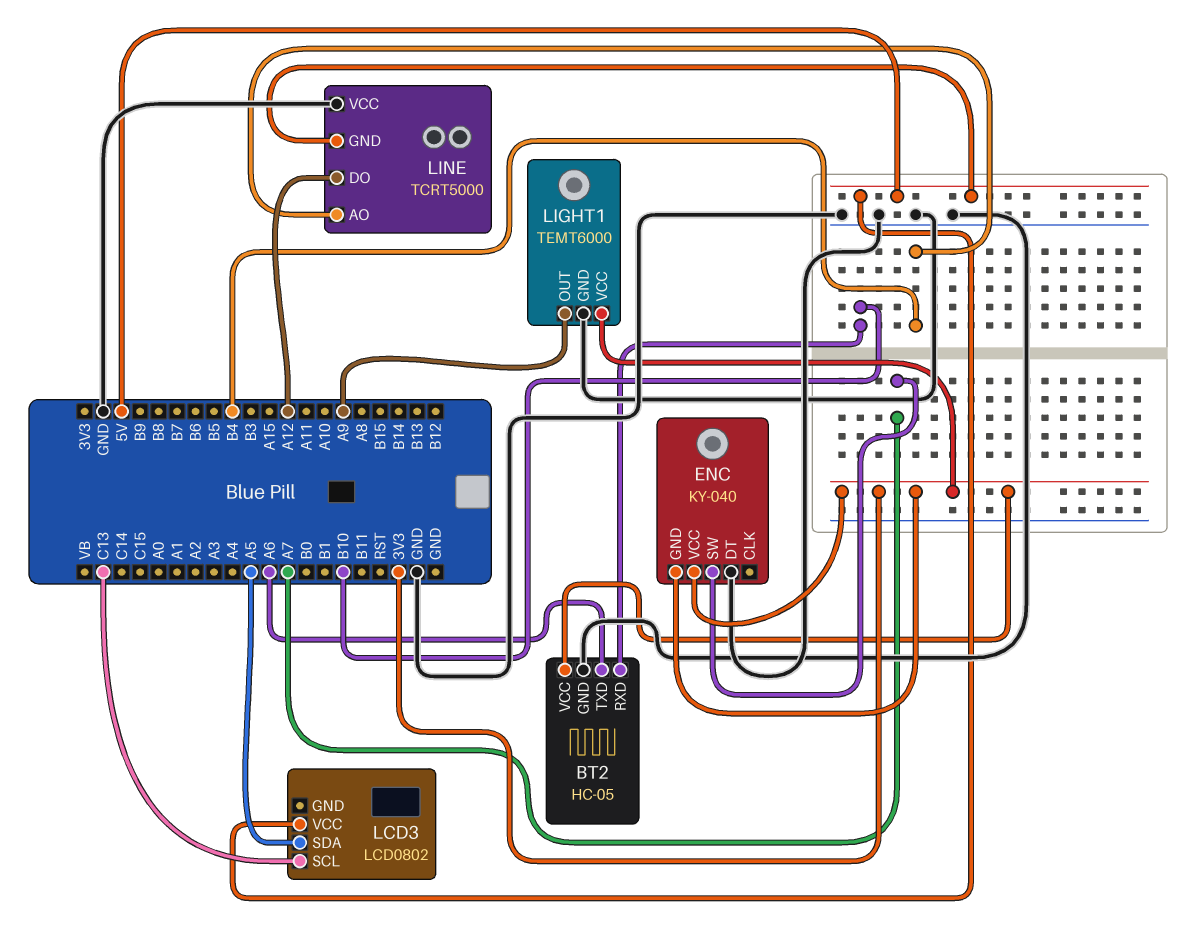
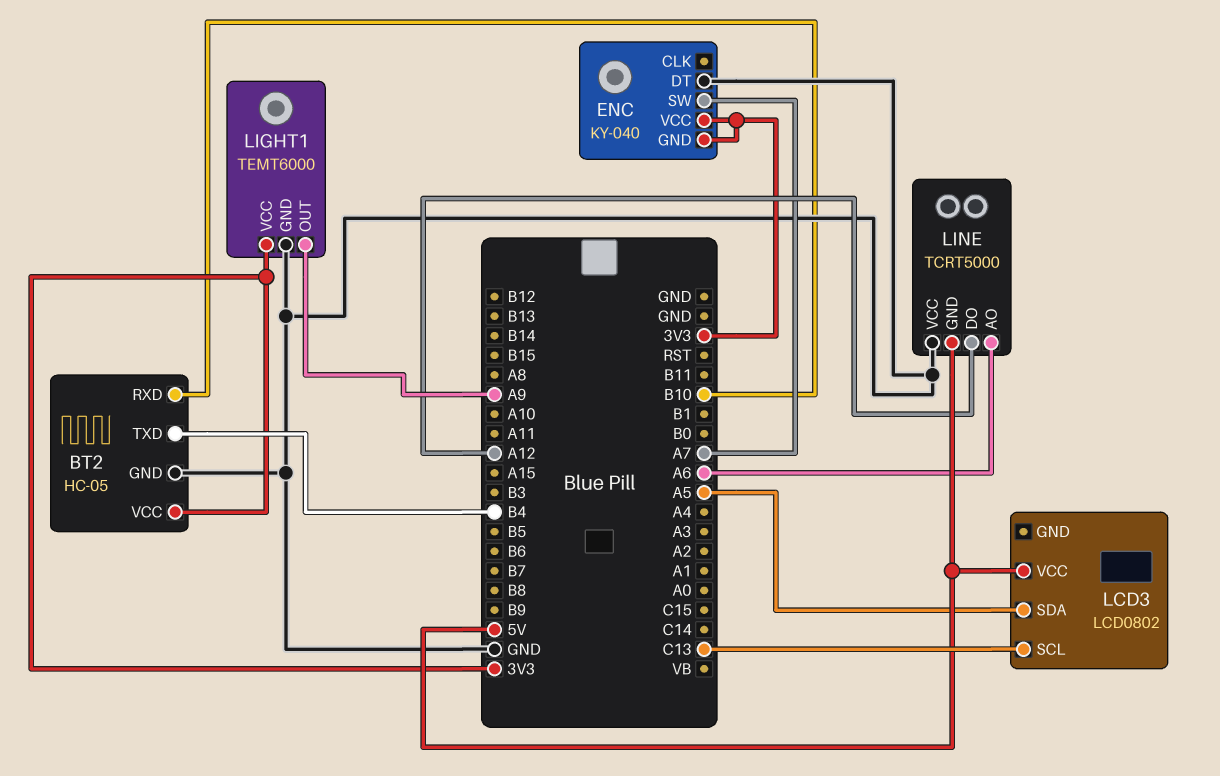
BT2 pin TXD: A6 -> B4
LINE pin AO: B4 -> A6

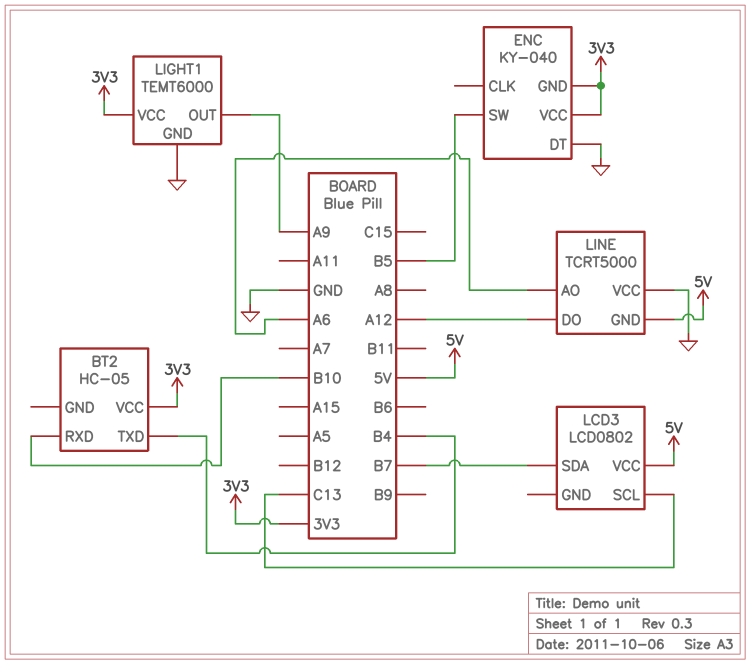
BT2 pin GND: GND -> none
ENC pin SW: A7 -> B5
LCD3 pin SDA: A5 -> B7

